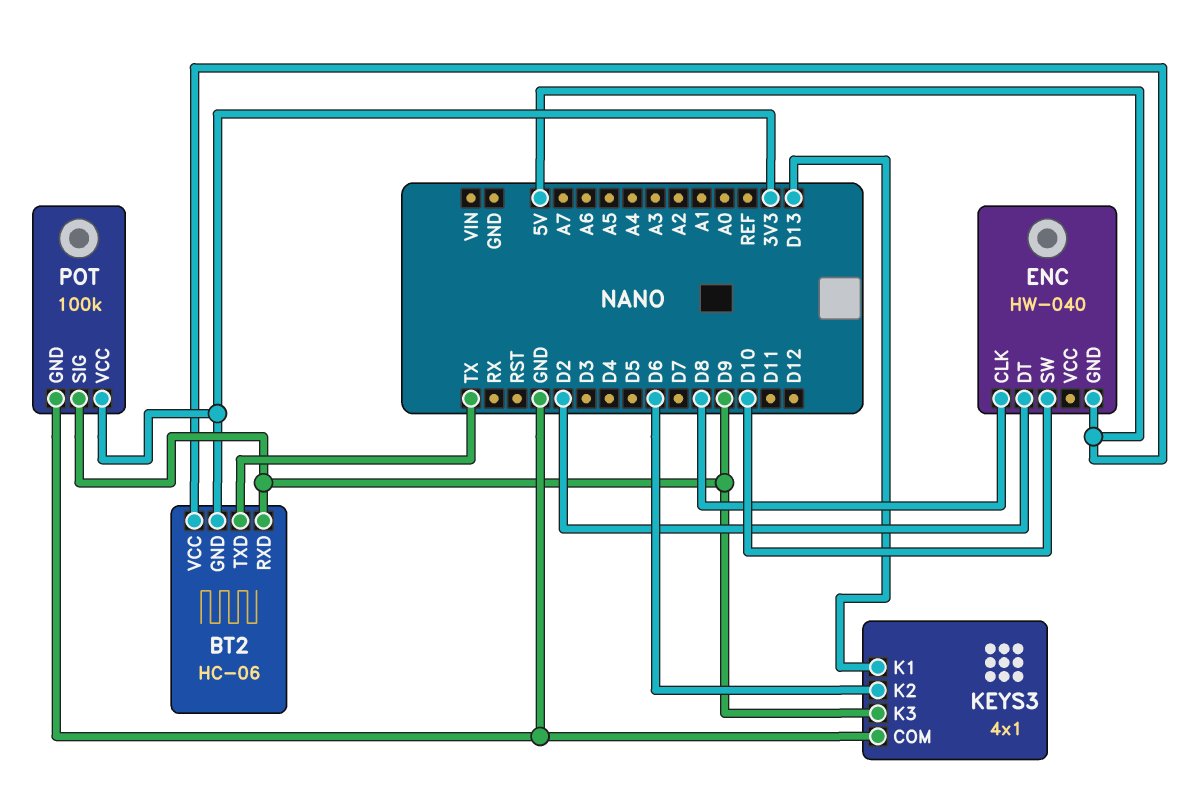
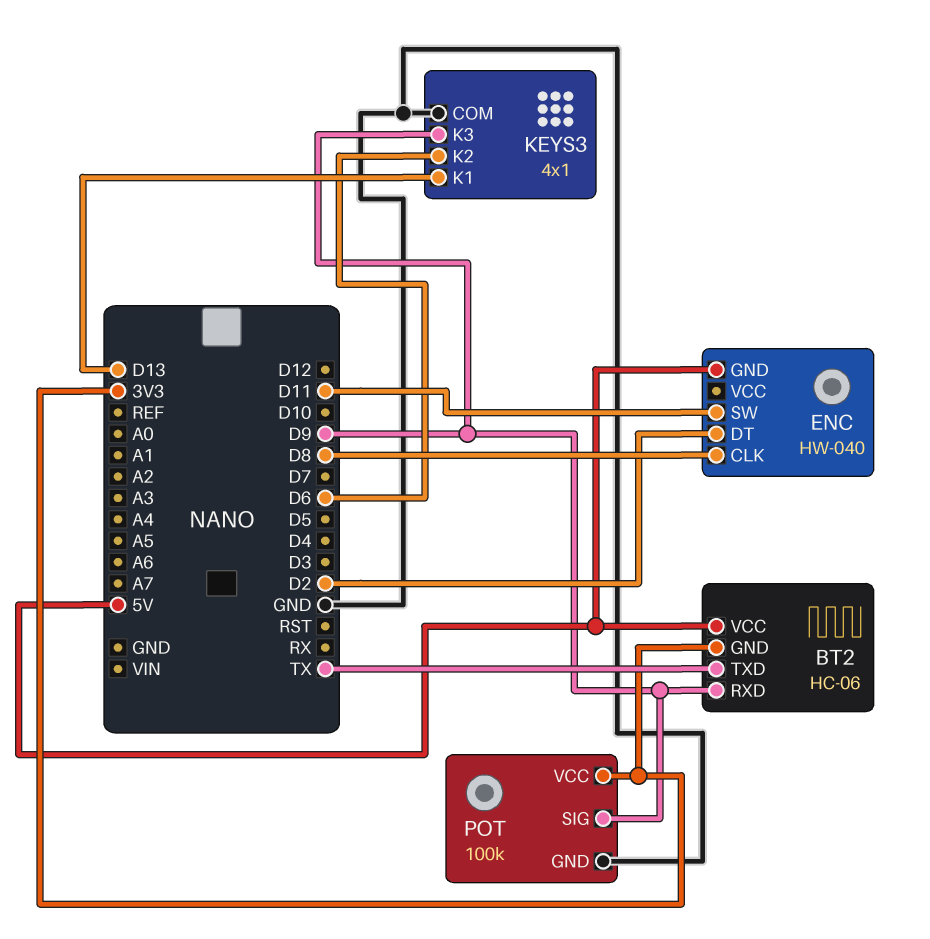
ENC pin SW: D10 -> D11

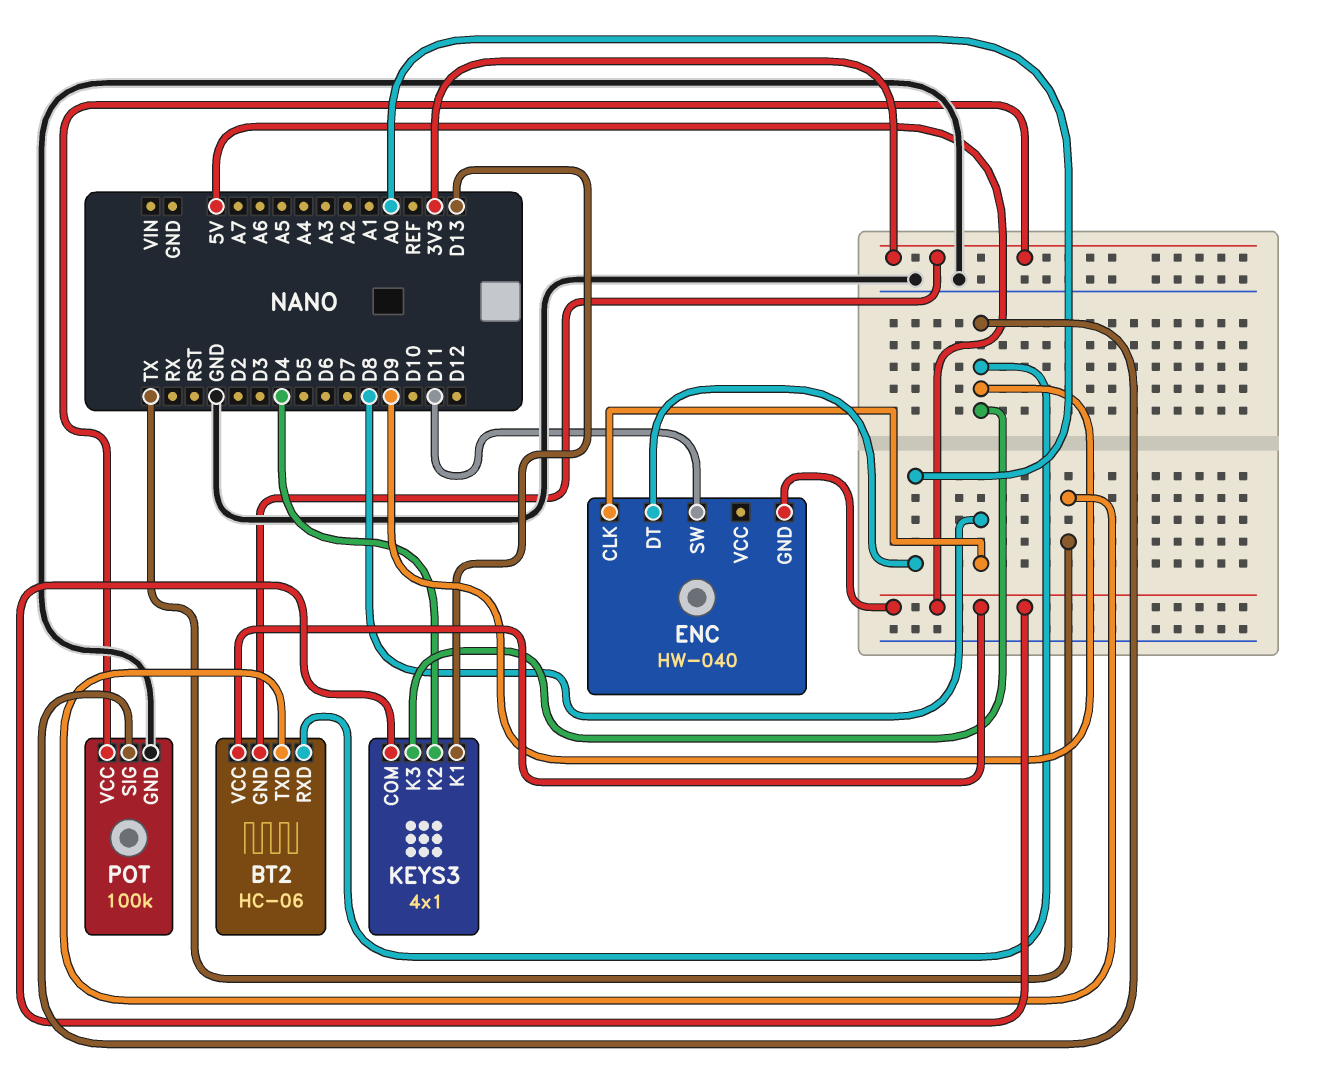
ENC pin DT: D2 -> A0
KEYS3 pin COM: GND -> 5V
KEYS3 pin K2: D6 -> D4

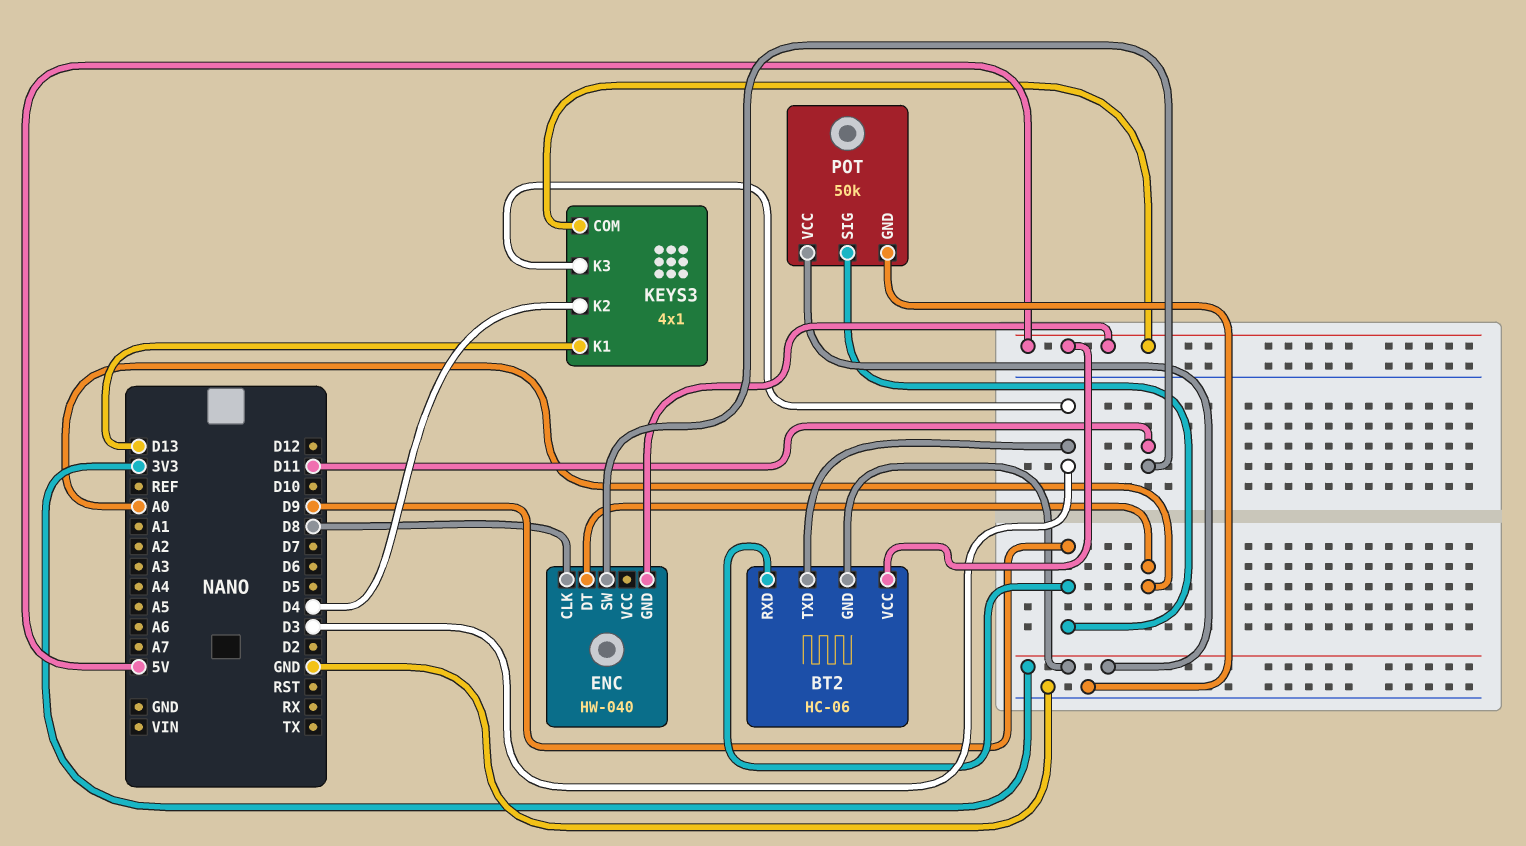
BT2 pin TXD: TX -> D3
KEYS3 pin K3: D9 -> D3
POT: 100k -> 50k

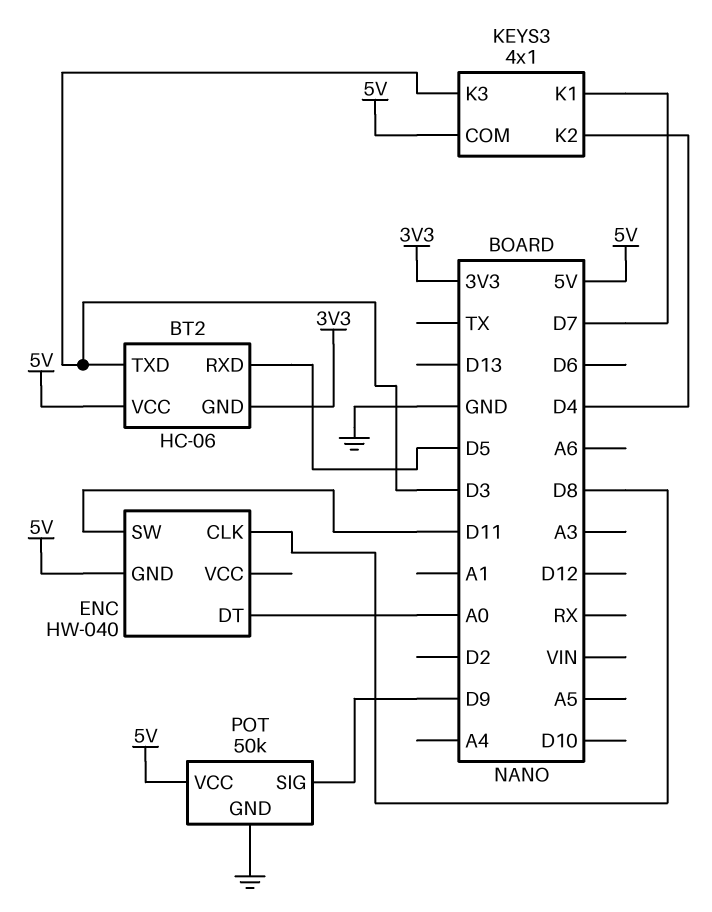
BT2 pin RXD: D9 -> D5
KEYS3 pin K1: D13 -> D7
POT pin VCC: 3V3 -> 5V

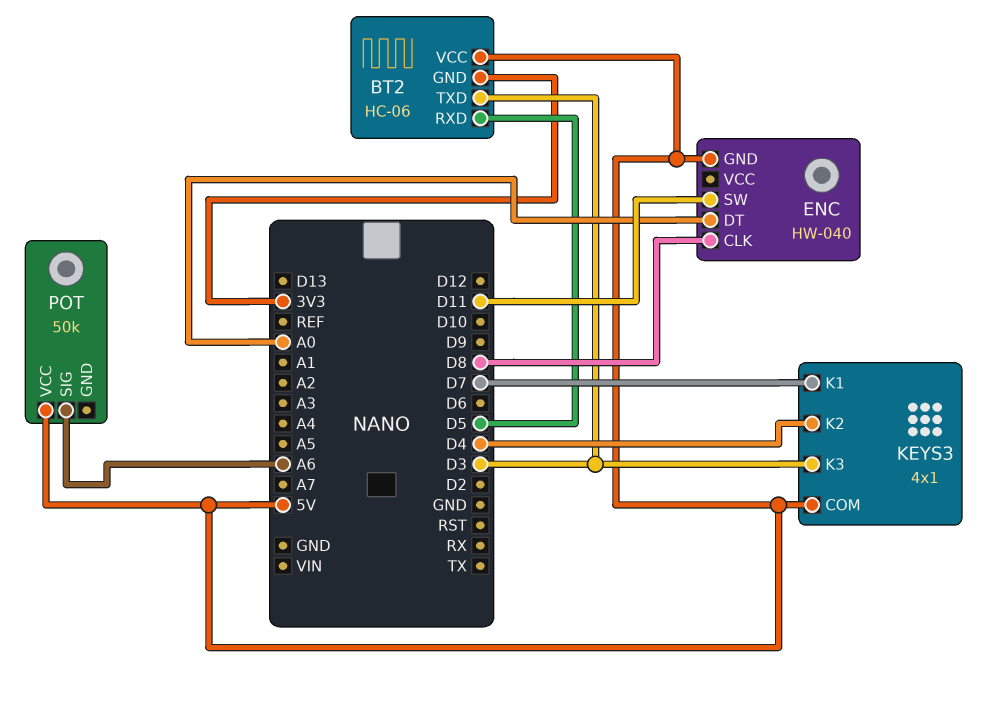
POT pin GND: GND -> none
POT pin SIG: D9 -> A6

